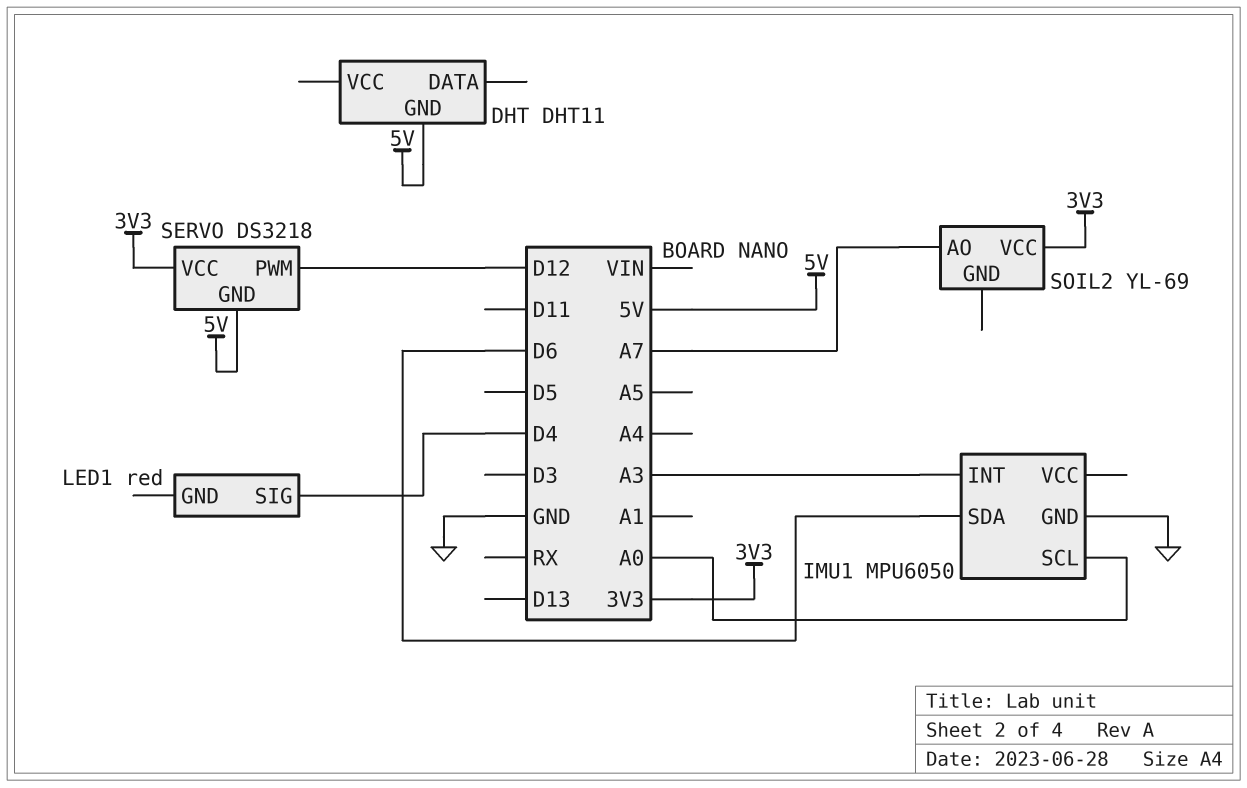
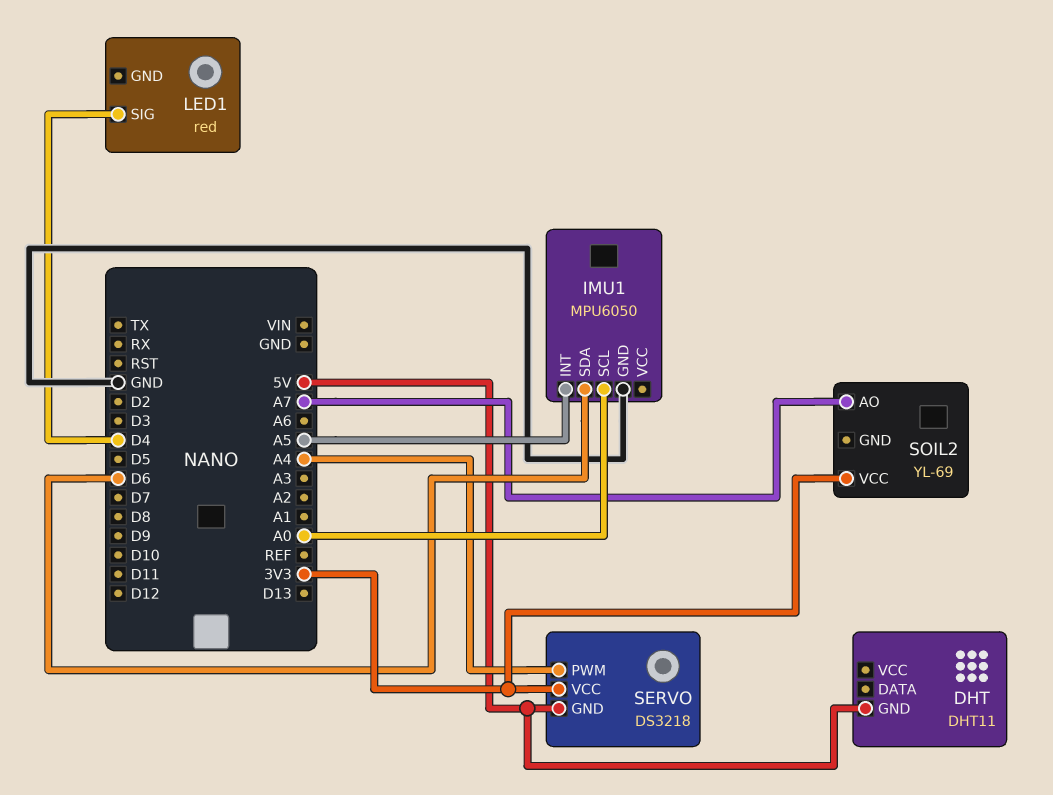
IMU1 pin INT: A3 -> A5
SERVO pin PWM: D12 -> A4

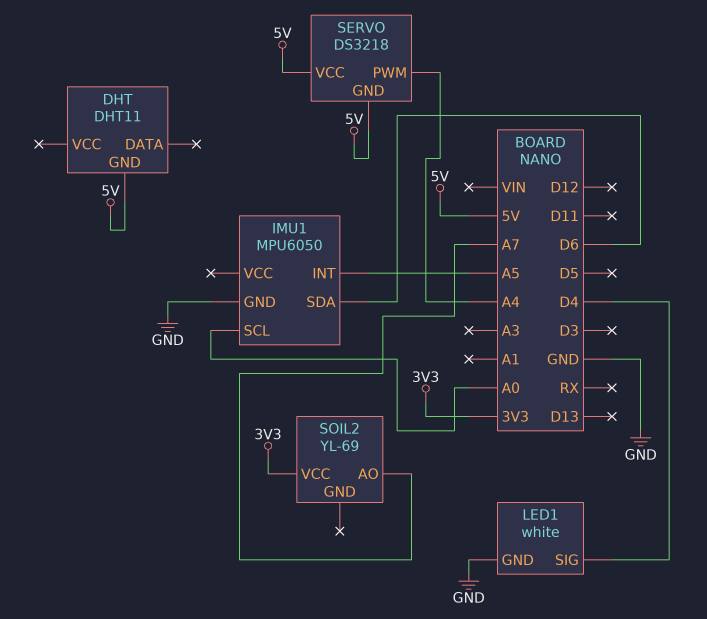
LED1: red -> white
LED1 pin GND: none -> GND
SERVO pin VCC: 3V3 -> 5V

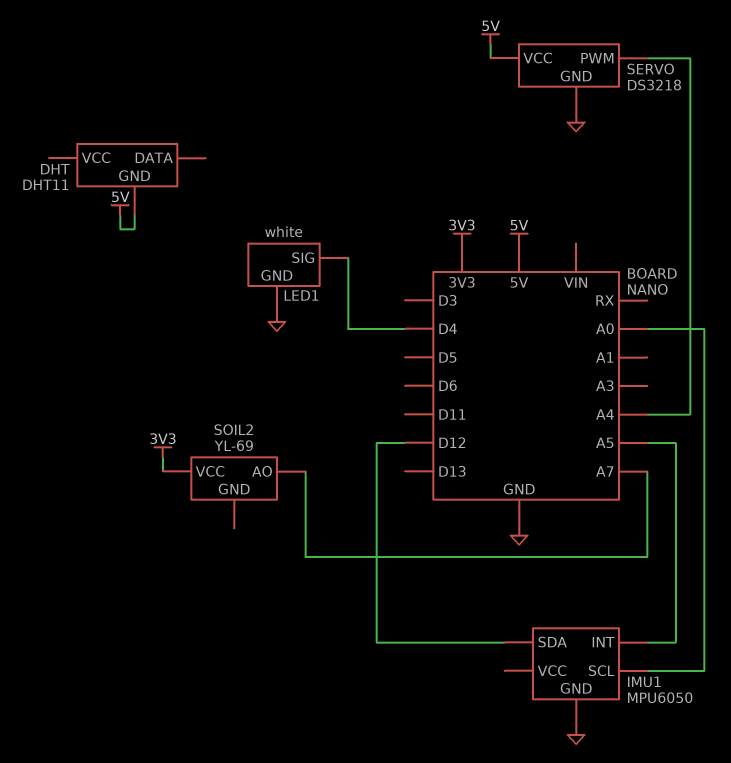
IMU1 pin SDA: D6 -> D12
SERVO pin GND: 5V -> GND

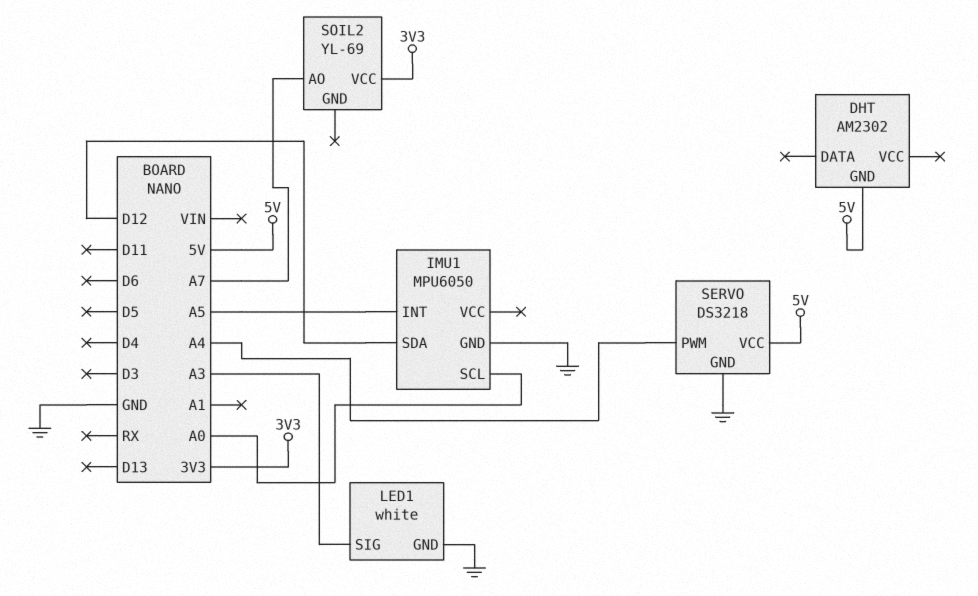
DHT: DHT11 -> AM2302
LED1 pin SIG: D4 -> A3

